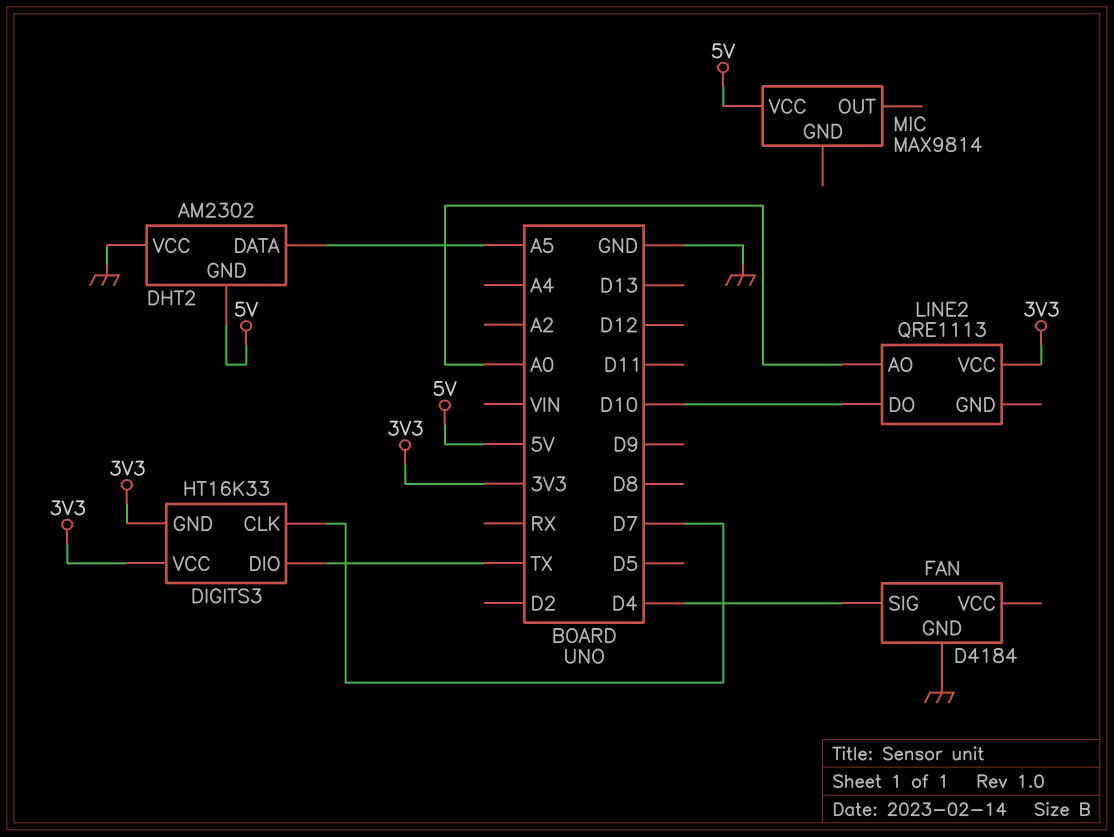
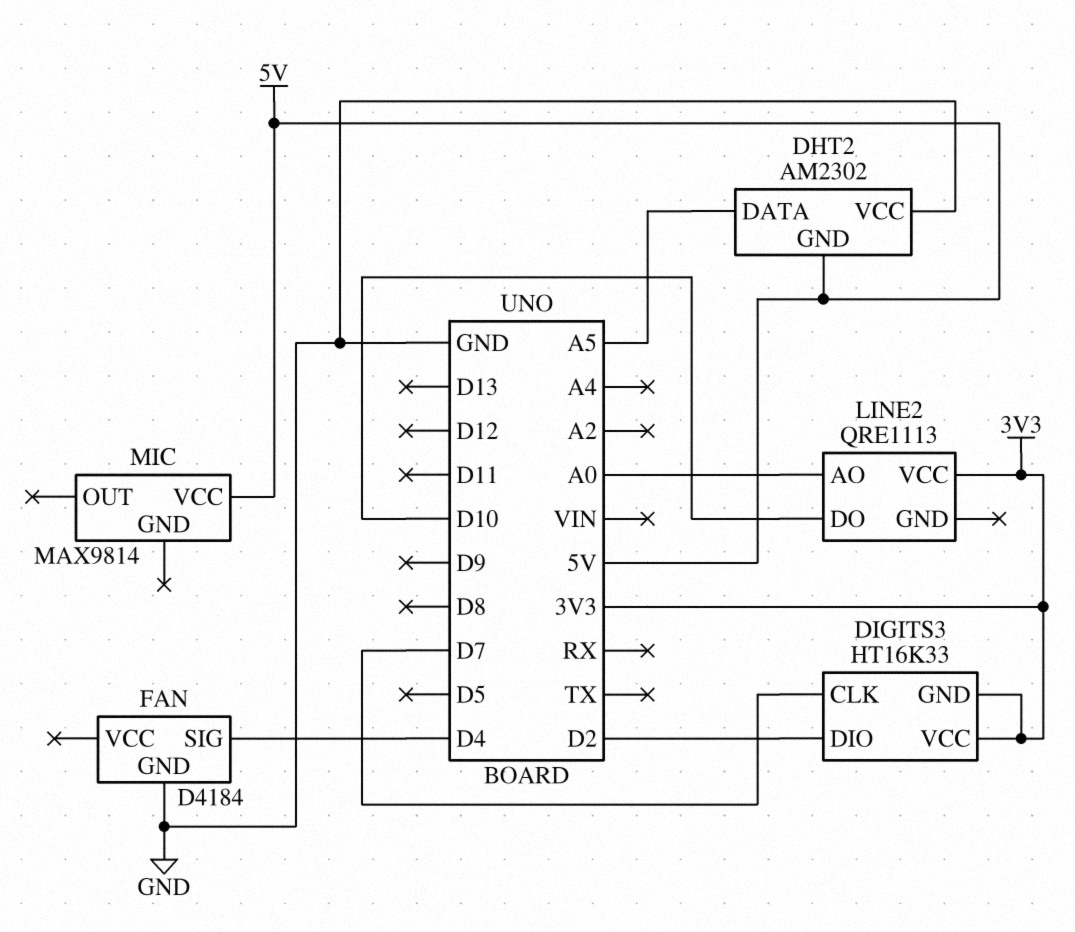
DIGITS3 pin DIO: TX -> D2

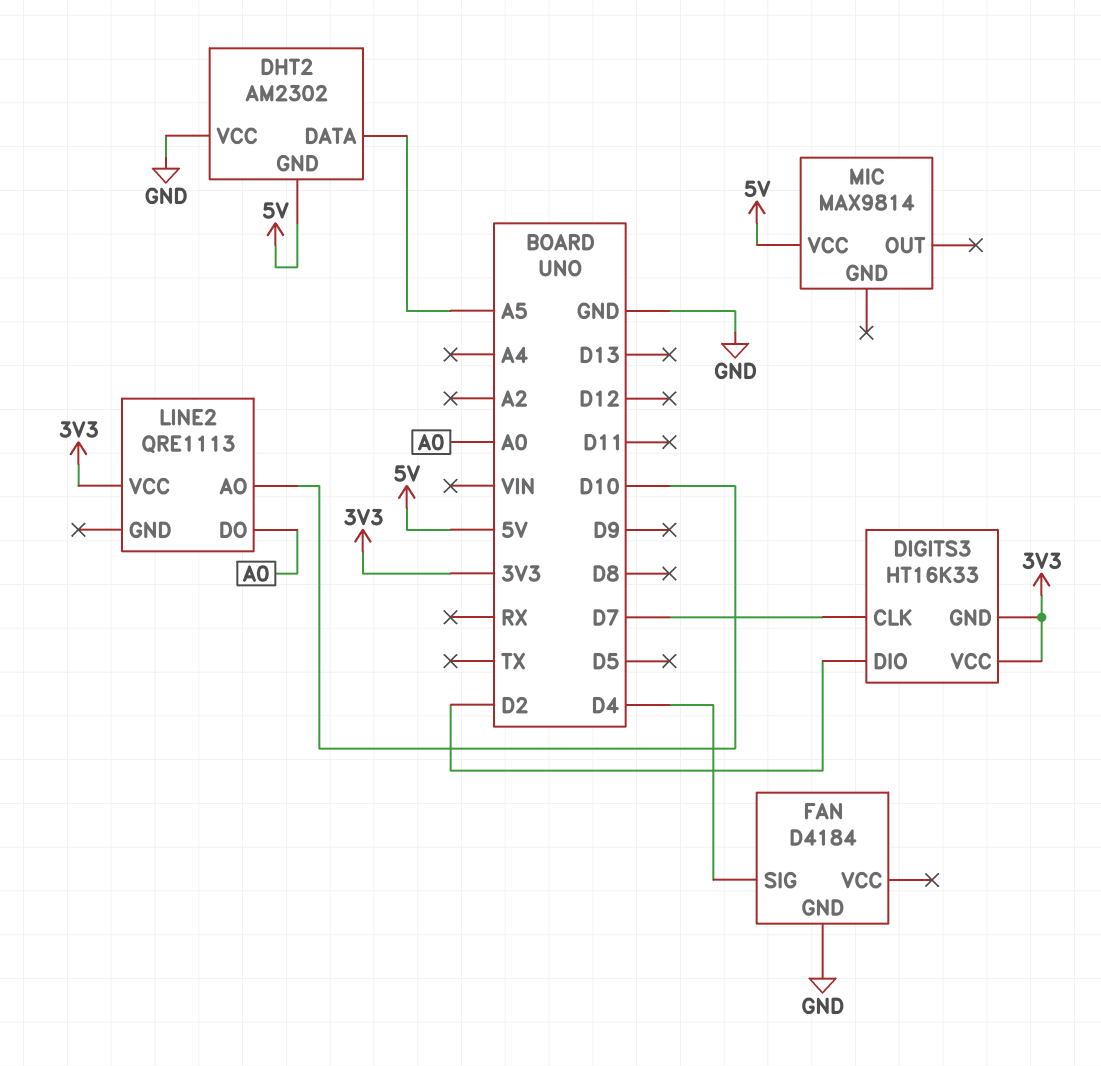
LINE2 pin AO: A0 -> D10
LINE2 pin DO: D10 -> A0

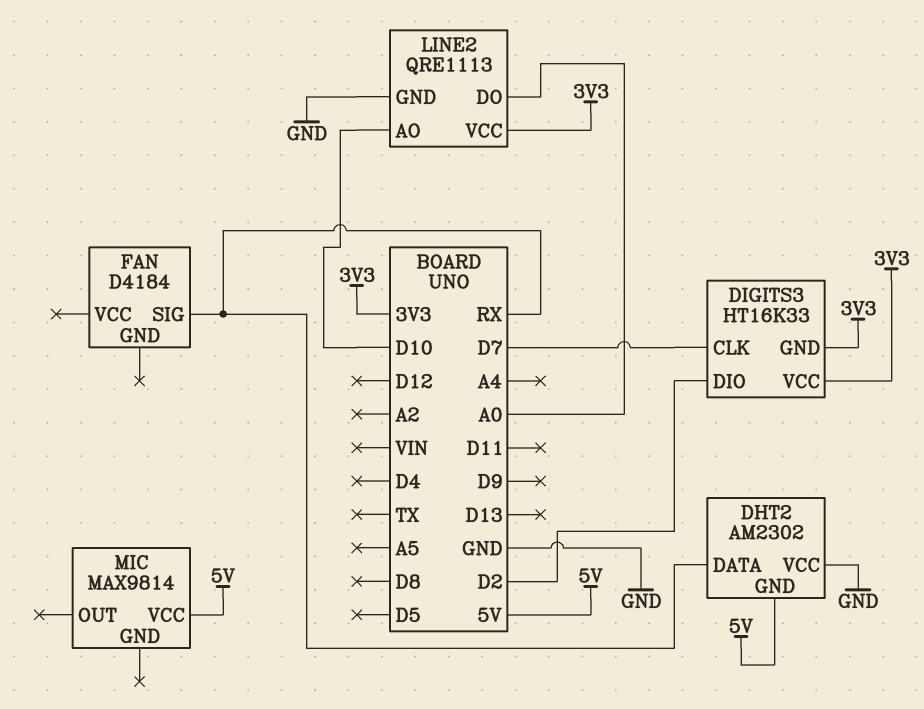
DHT2 pin DATA: A5 -> RX
FAN pin GND: GND -> none
FAN pin SIG: D4 -> RX
LINE2 pin GND: none -> GND

